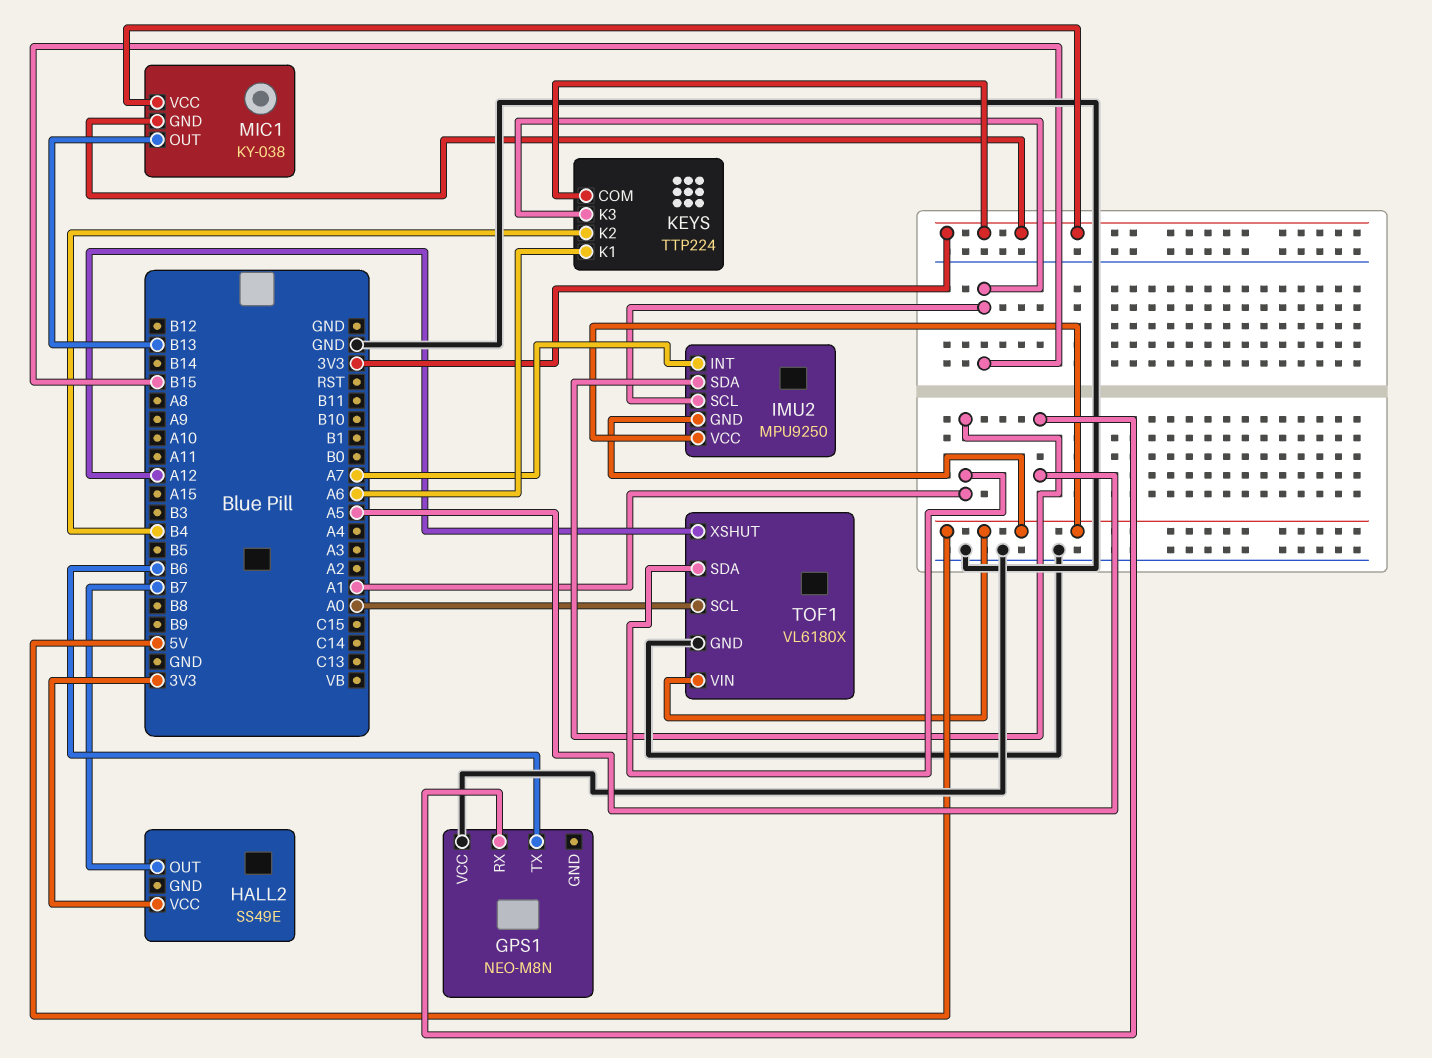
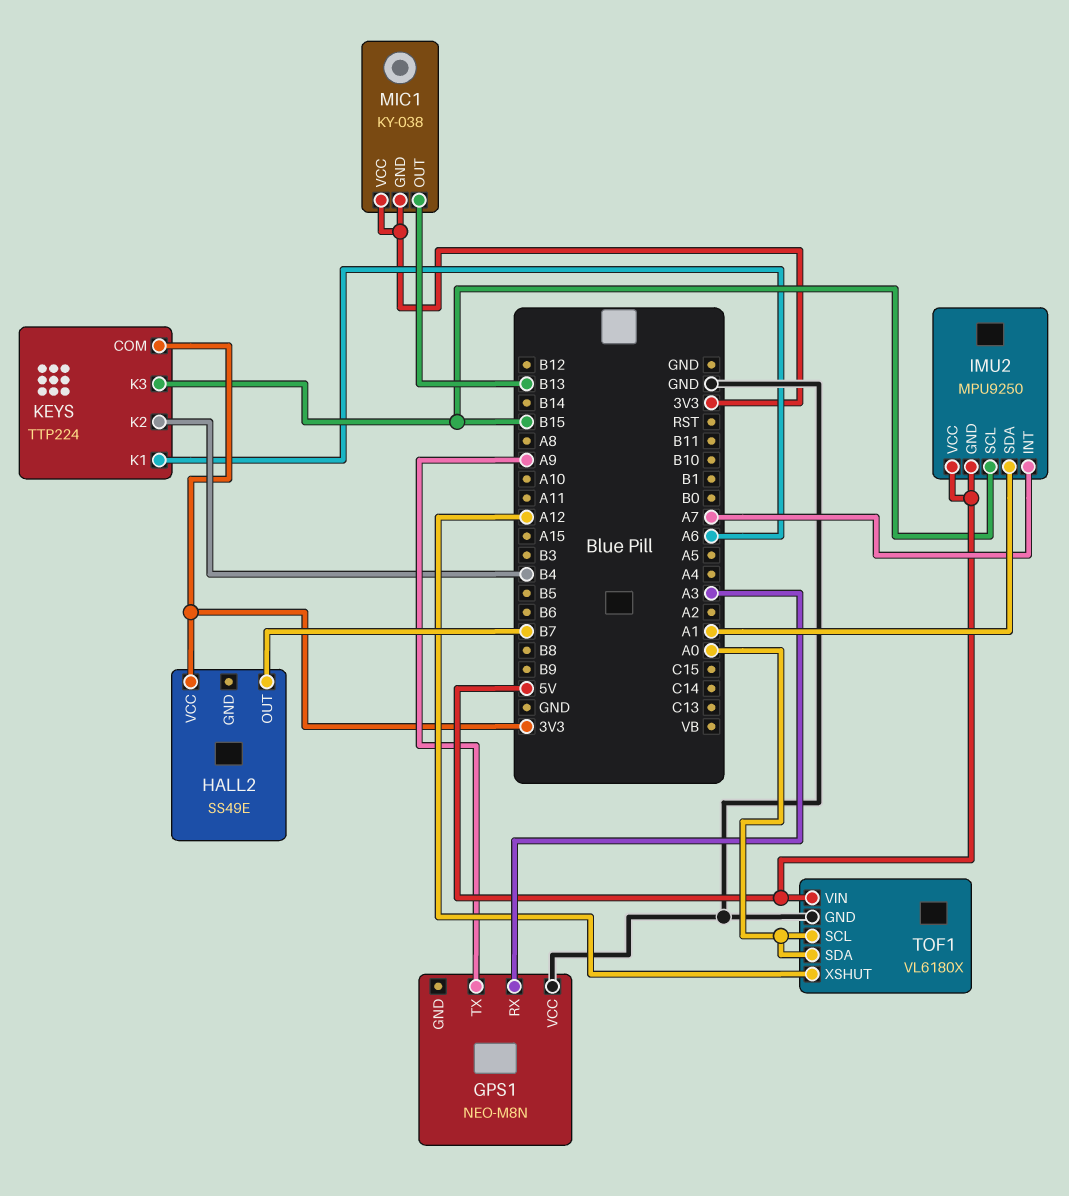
GPS1 pin RX: A5 -> A3
GPS1 pin TX: B6 -> A9
TOF1 pin SDA: A1 -> A0

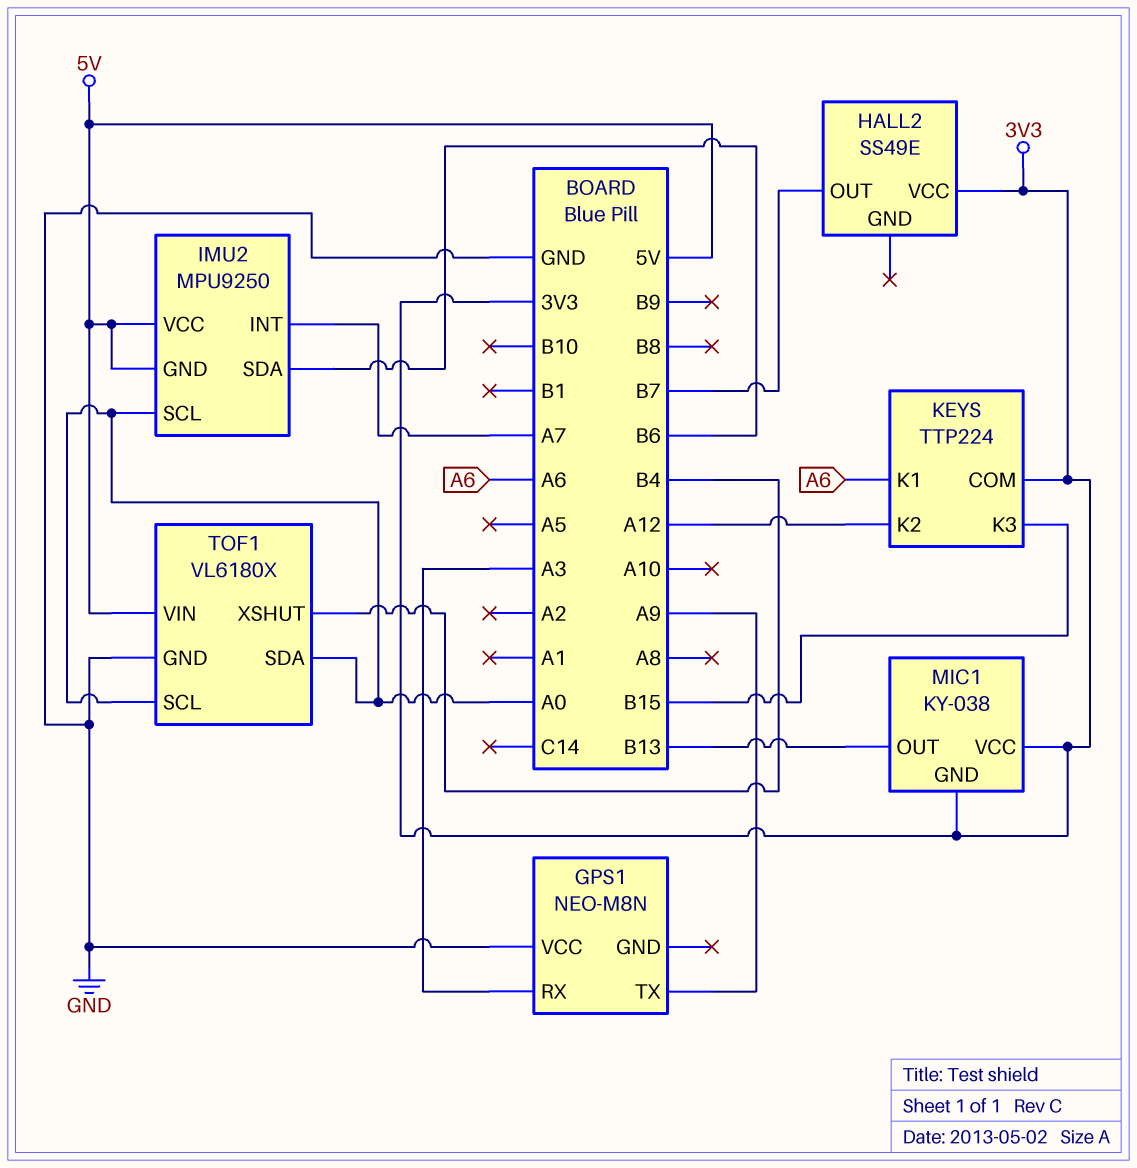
IMU2 pin SCL: B15 -> A0
IMU2 pin SDA: A1 -> B6
KEYS pin K2: B4 -> A12
TOF1 pin XSHUT: A12 -> B4

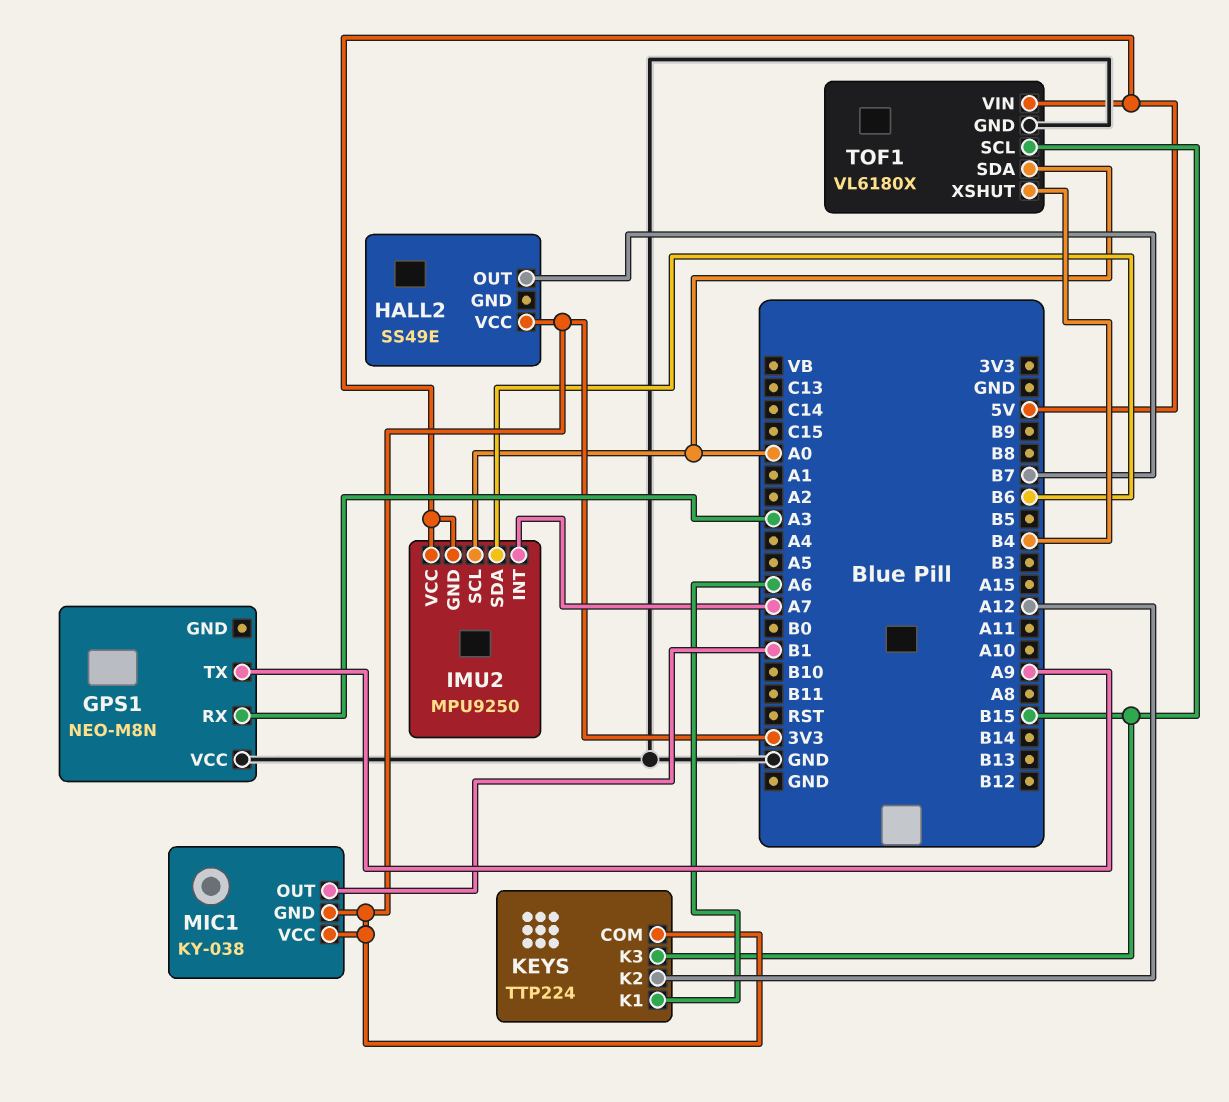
MIC1 pin OUT: B13 -> B1
TOF1 pin SCL: A0 -> B15

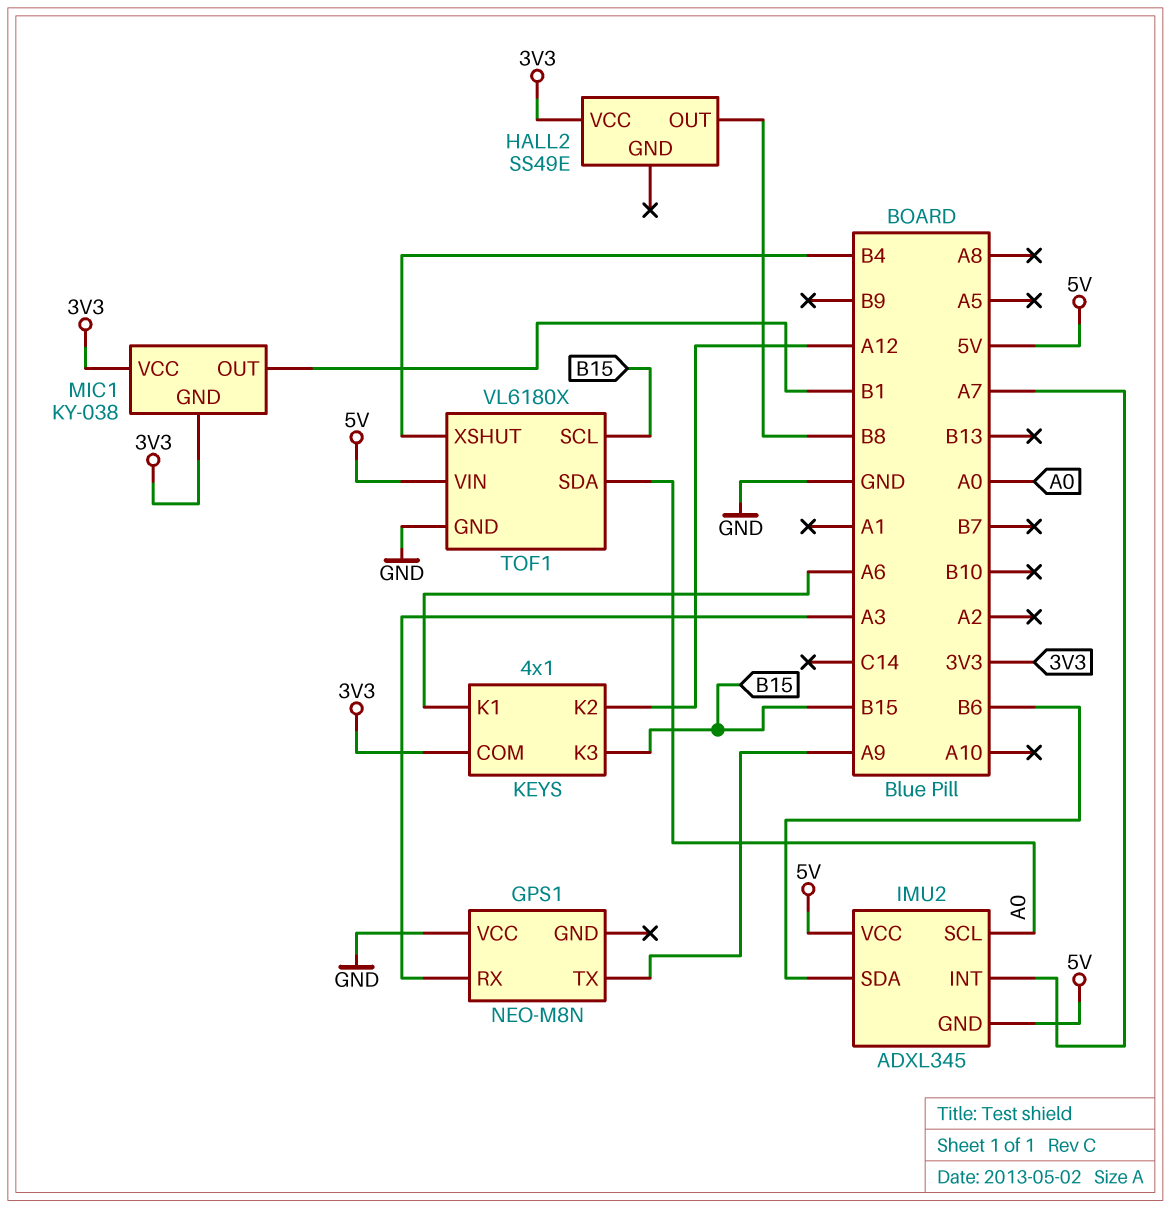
HALL2 pin OUT: B7 -> B8
IMU2: MPU9250 -> ADXL345
KEYS: TTP224 -> 4x1

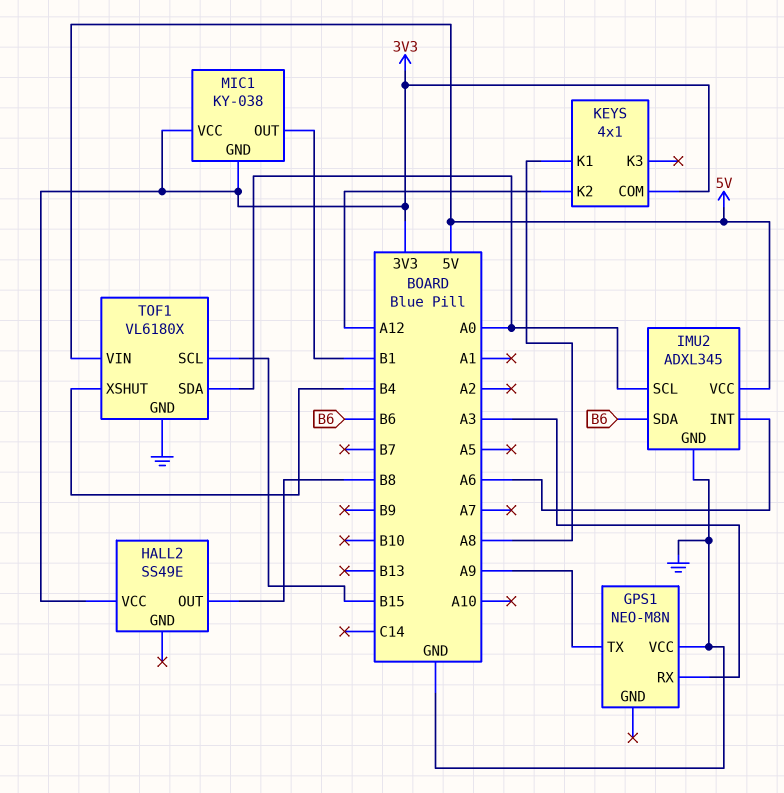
IMU2 pin GND: 5V -> GND
IMU2 pin INT: A7 -> A6
KEYS pin K1: A6 -> A8
KEYS pin K3: B15 -> none

